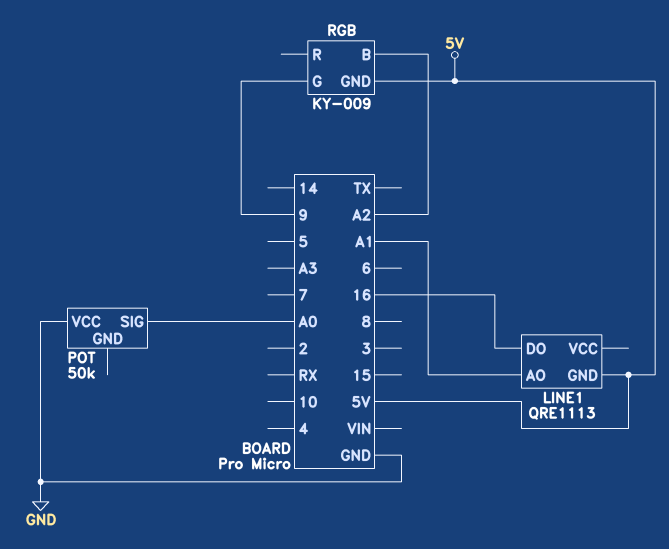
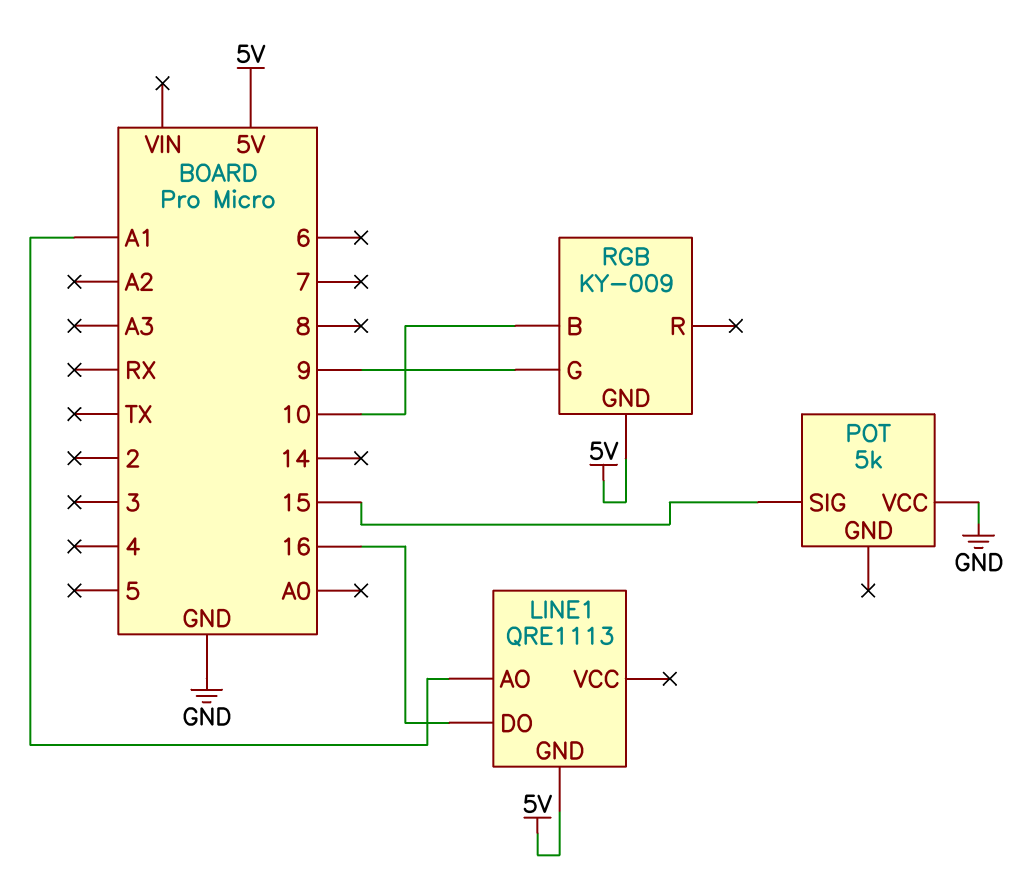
POT: 50k -> 5k
POT pin SIG: A0 -> 15
RGB pin B: A2 -> 10

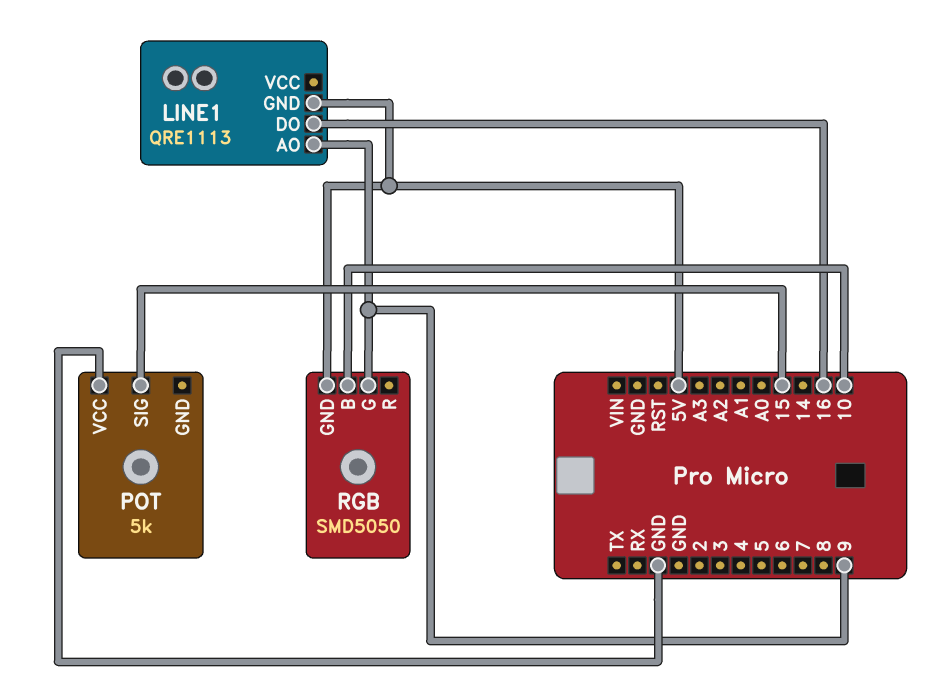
LINE1 pin AO: A1 -> 9
RGB: KY-009 -> SMD5050

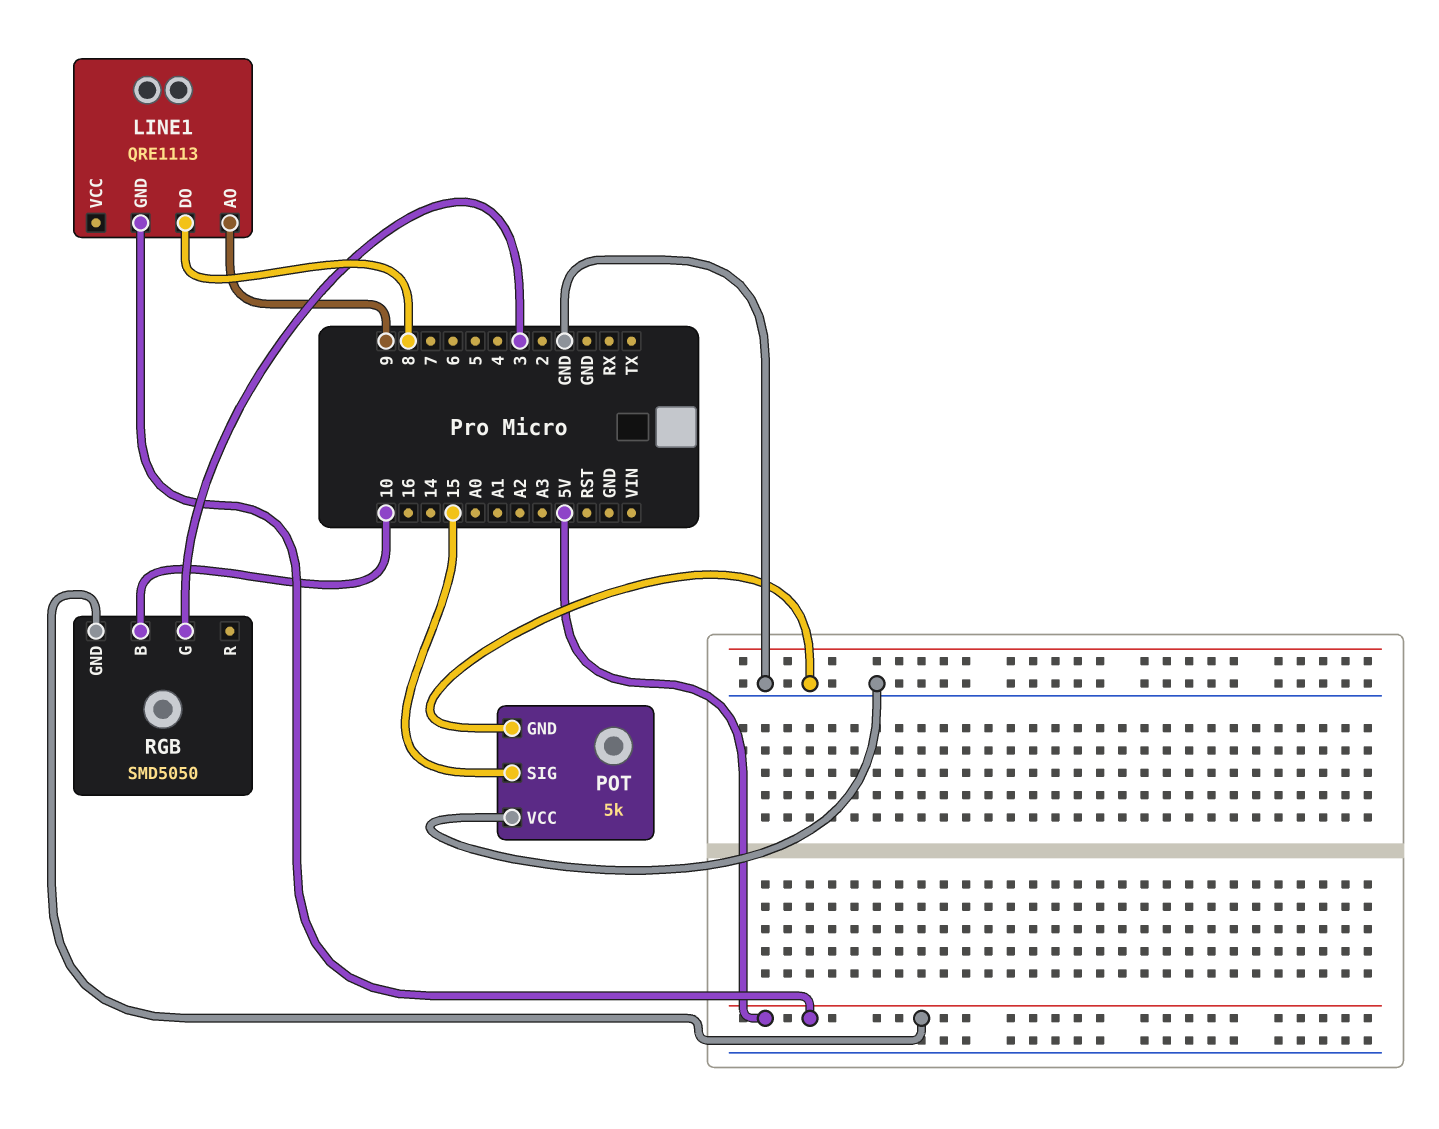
LINE1 pin DO: 16 -> 8
POT pin GND: none -> GND
RGB pin G: 9 -> 3

